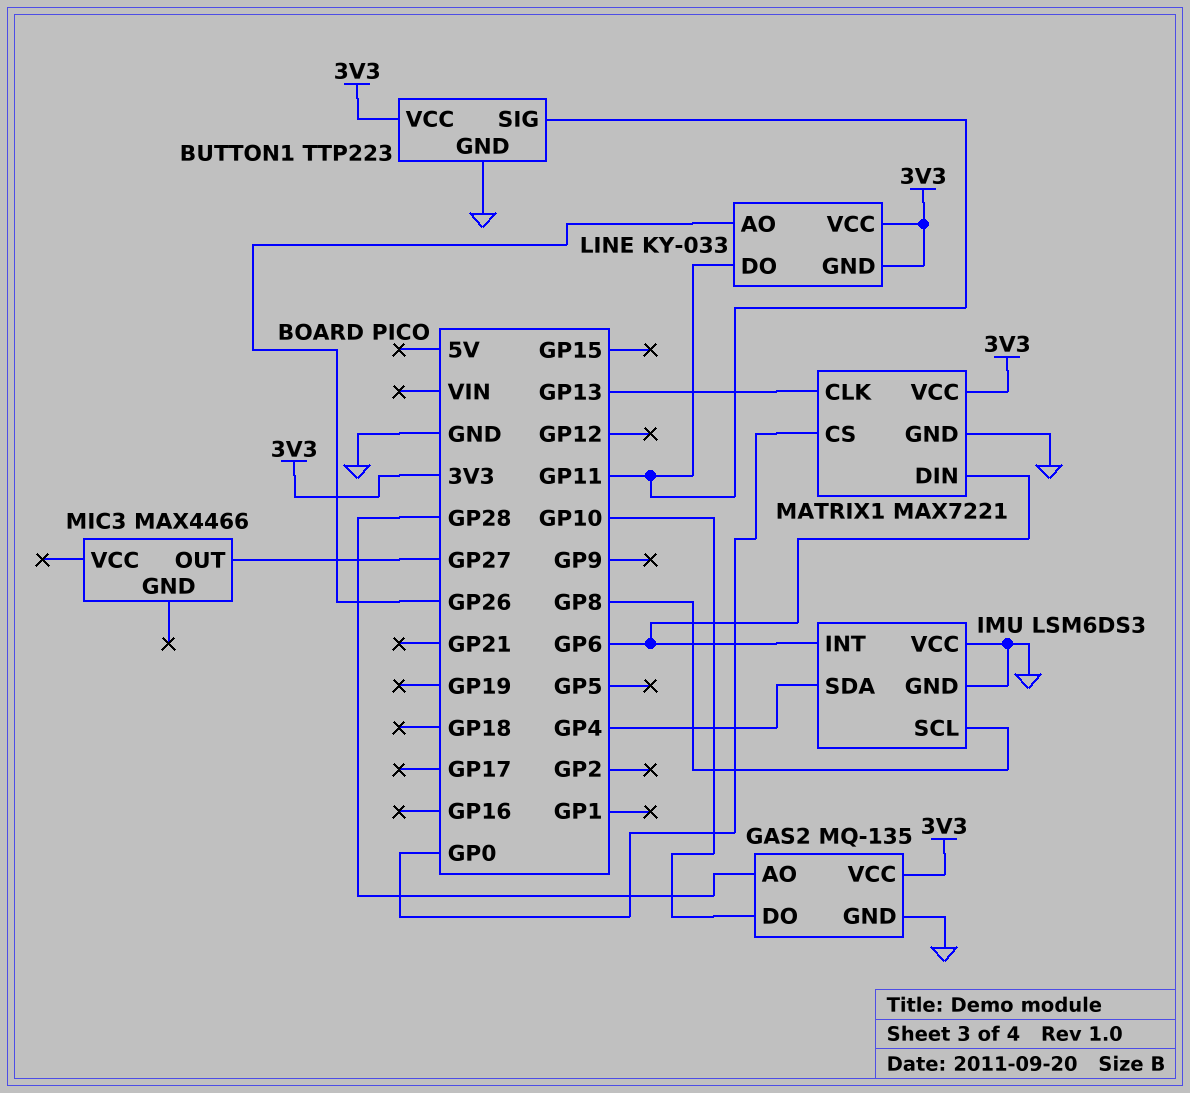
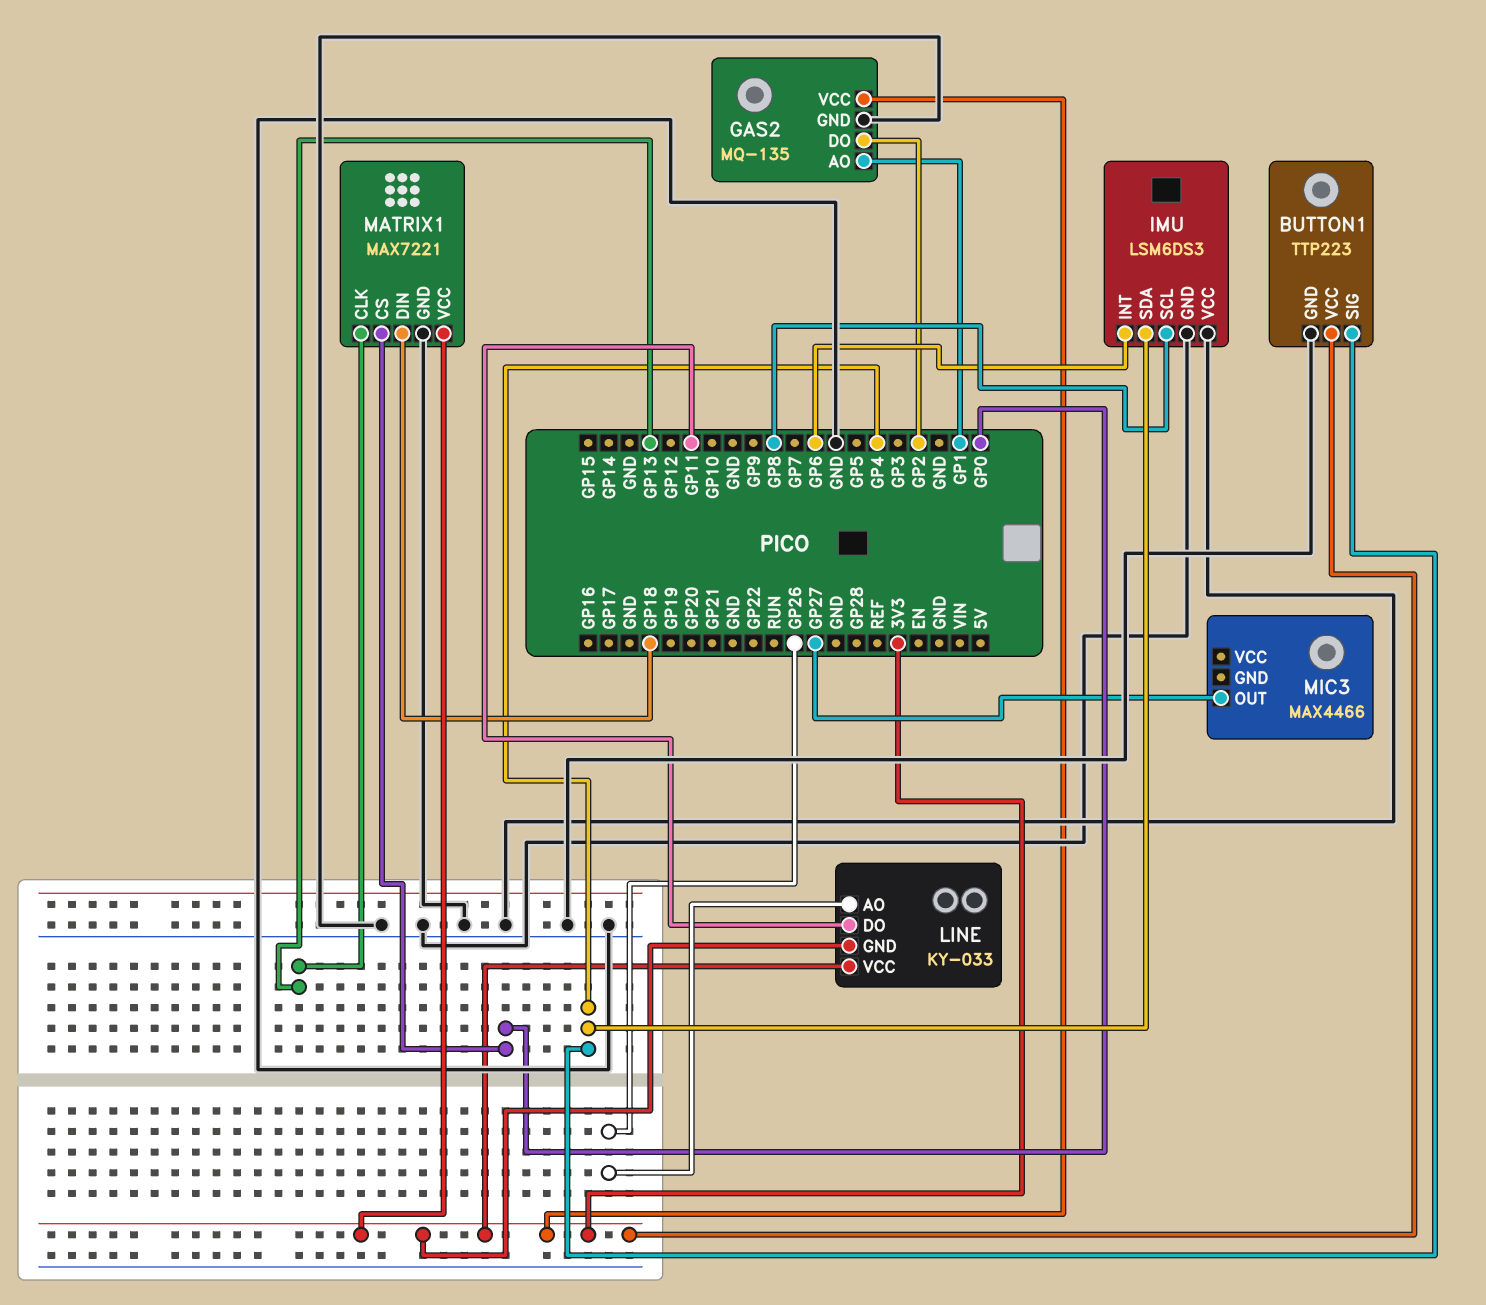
BUTTON1 pin SIG: GP11 -> GP4
GAS2 pin AO: GP28 -> GP1
GAS2 pin DO: GP10 -> GP2
MATRIX1 pin DIN: GP6 -> GP18

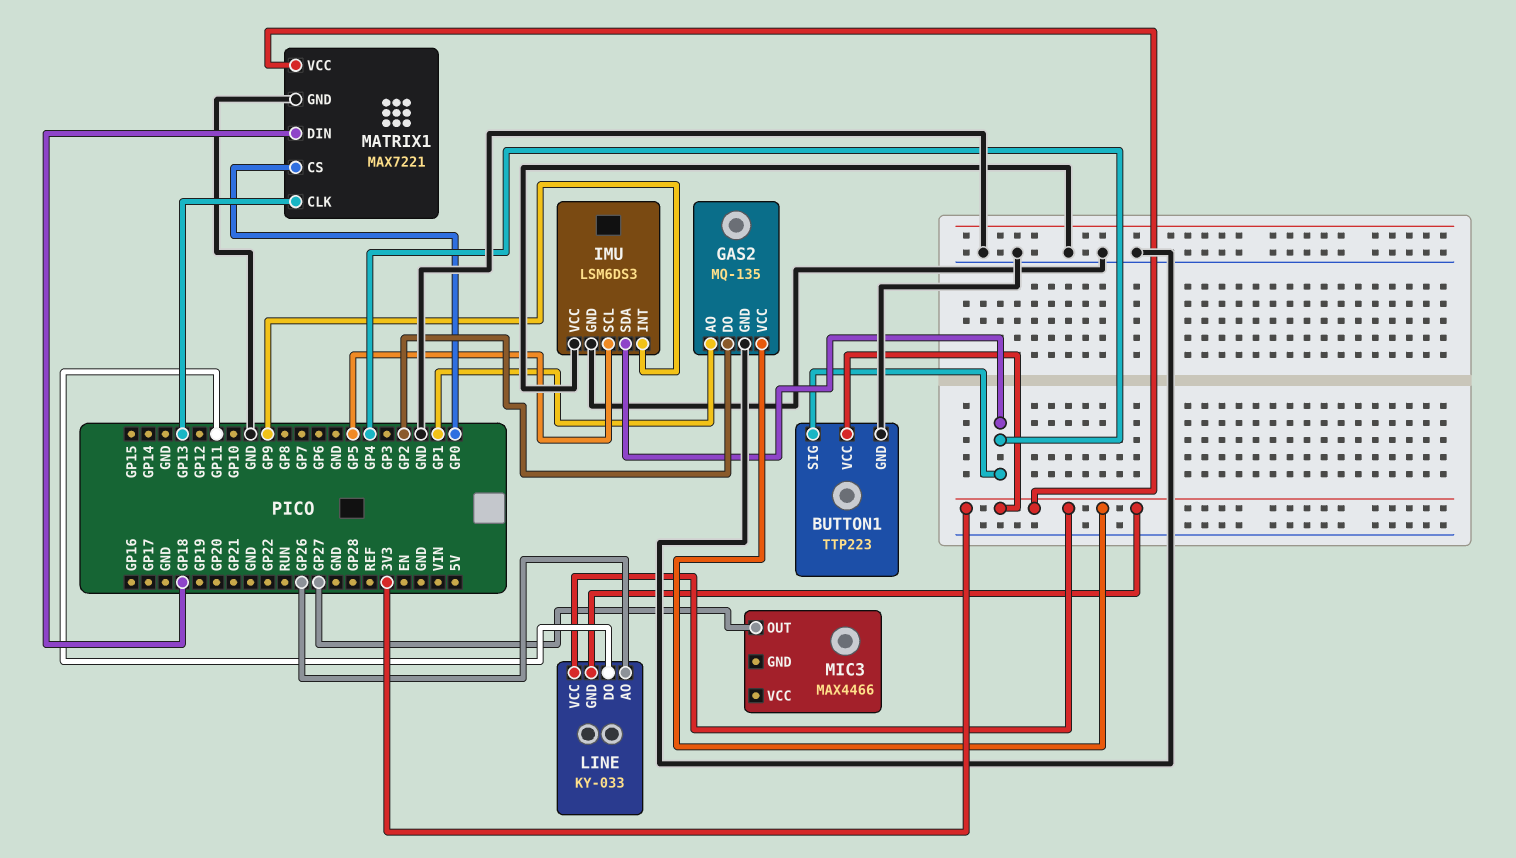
IMU pin INT: GP6 -> GP9
IMU pin SCL: GP8 -> GP5

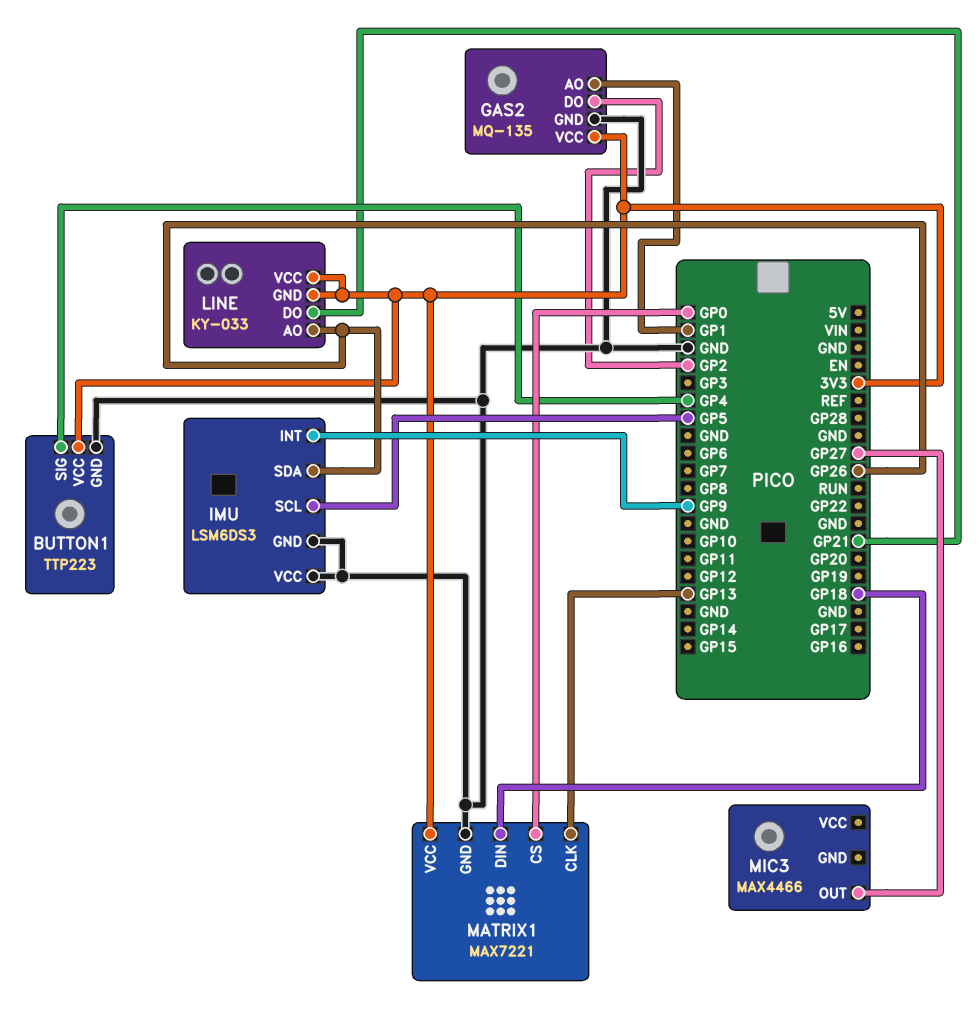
IMU pin SDA: GP4 -> GP26
LINE pin DO: GP11 -> GP21

